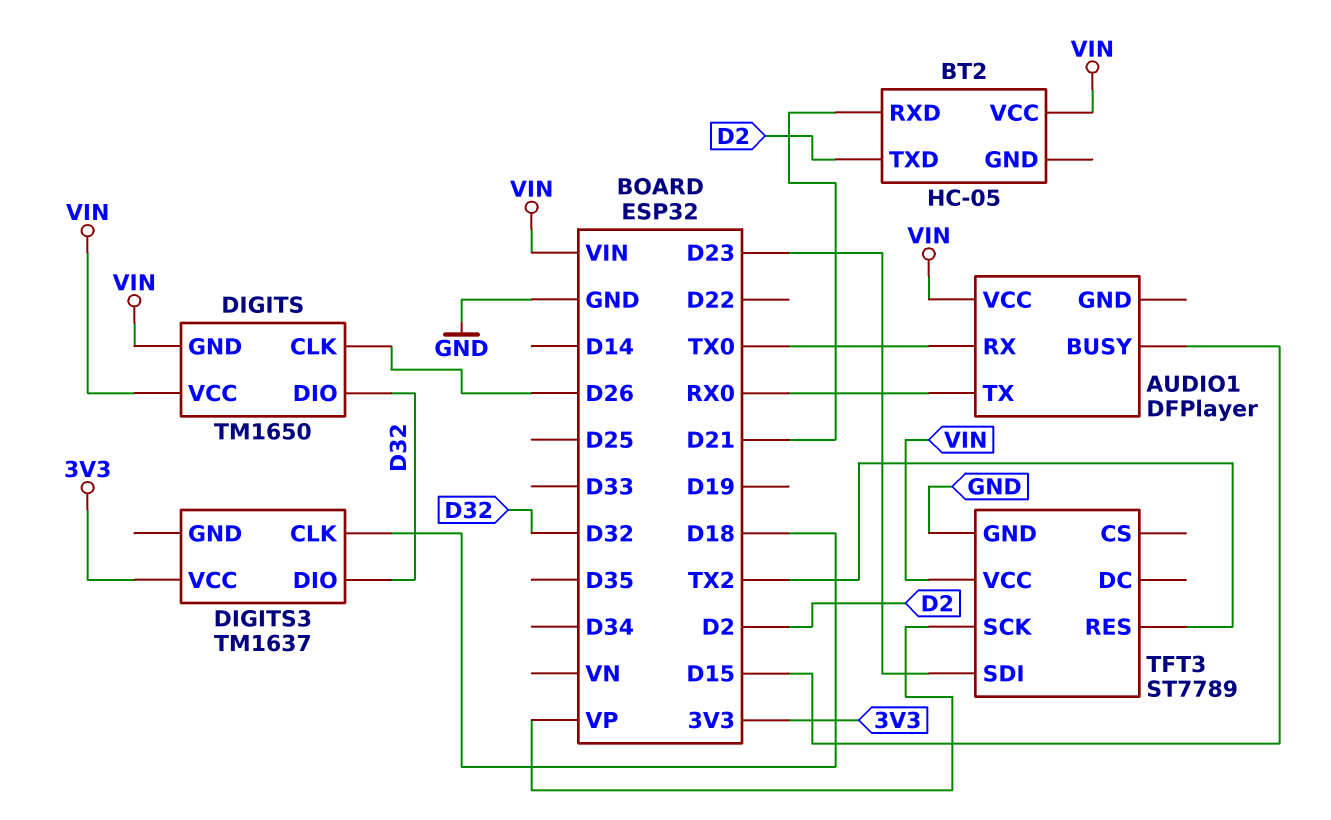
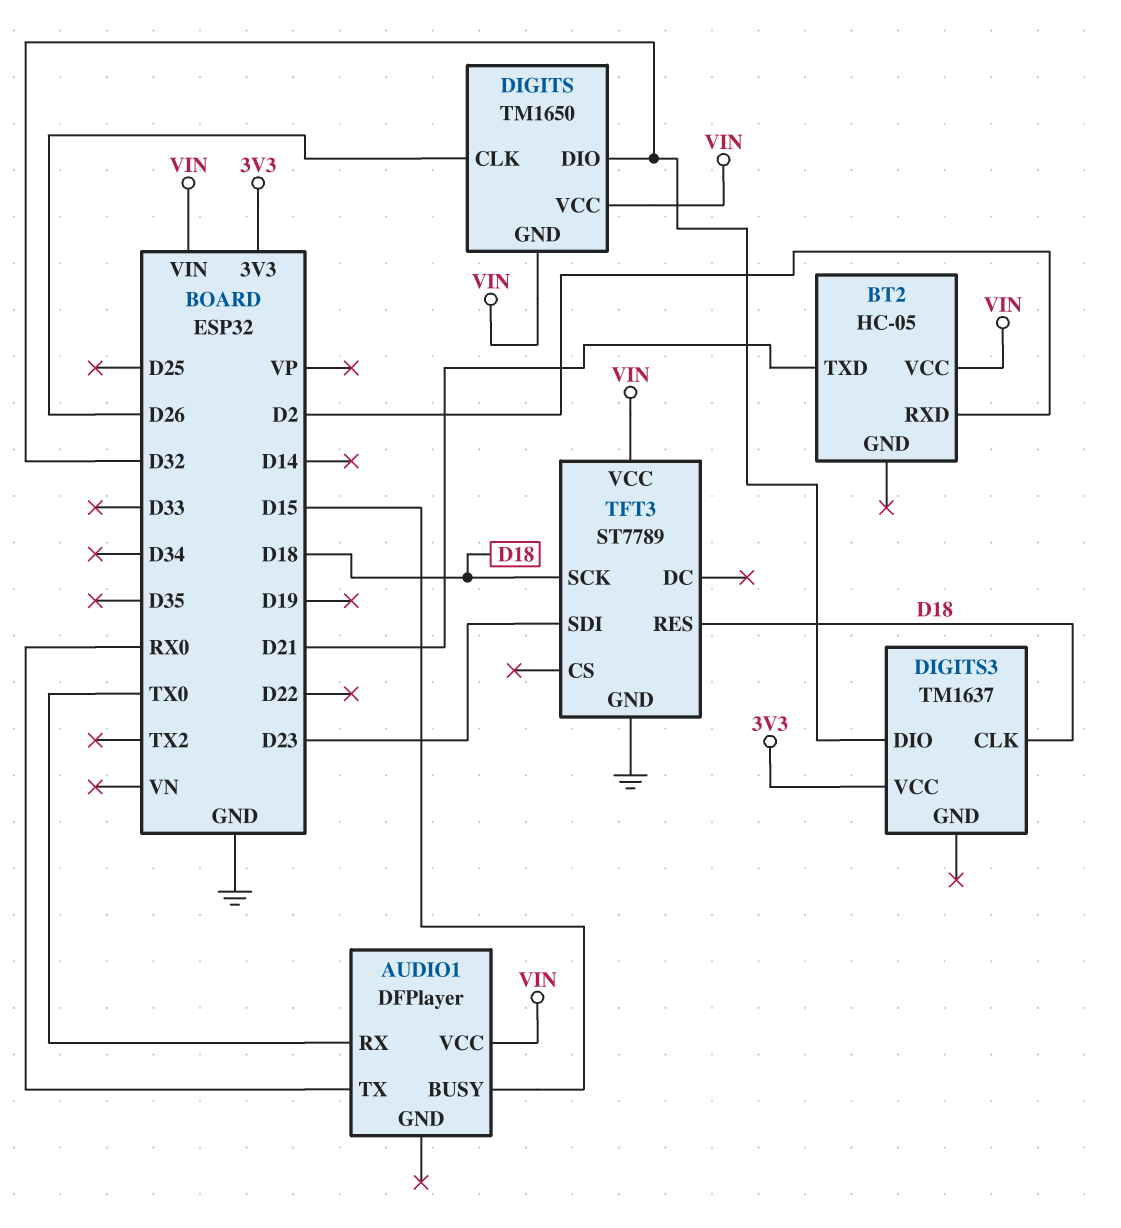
BT2 pin RXD: D21 -> D2
BT2 pin TXD: D2 -> D21
TFT3 pin RES: TX2 -> D18
TFT3 pin SCK: VP -> D18

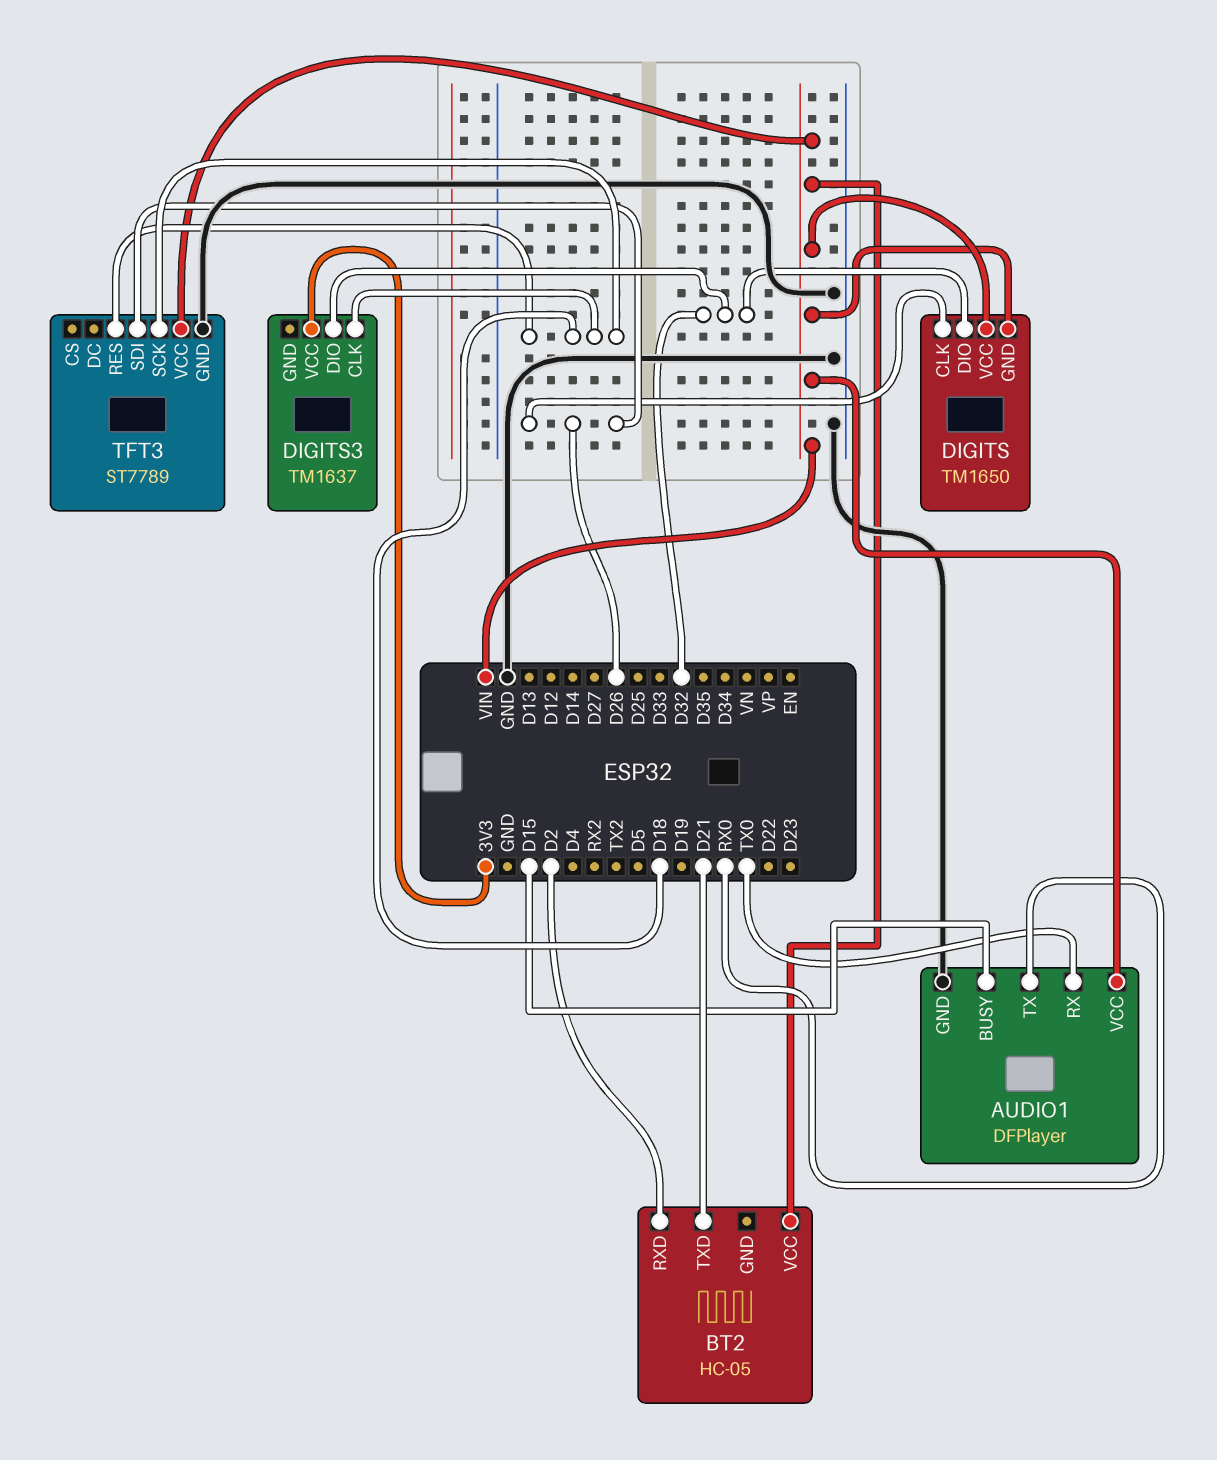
AUDIO1 pin GND: none -> GND
TFT3 pin SDI: D23 -> D26

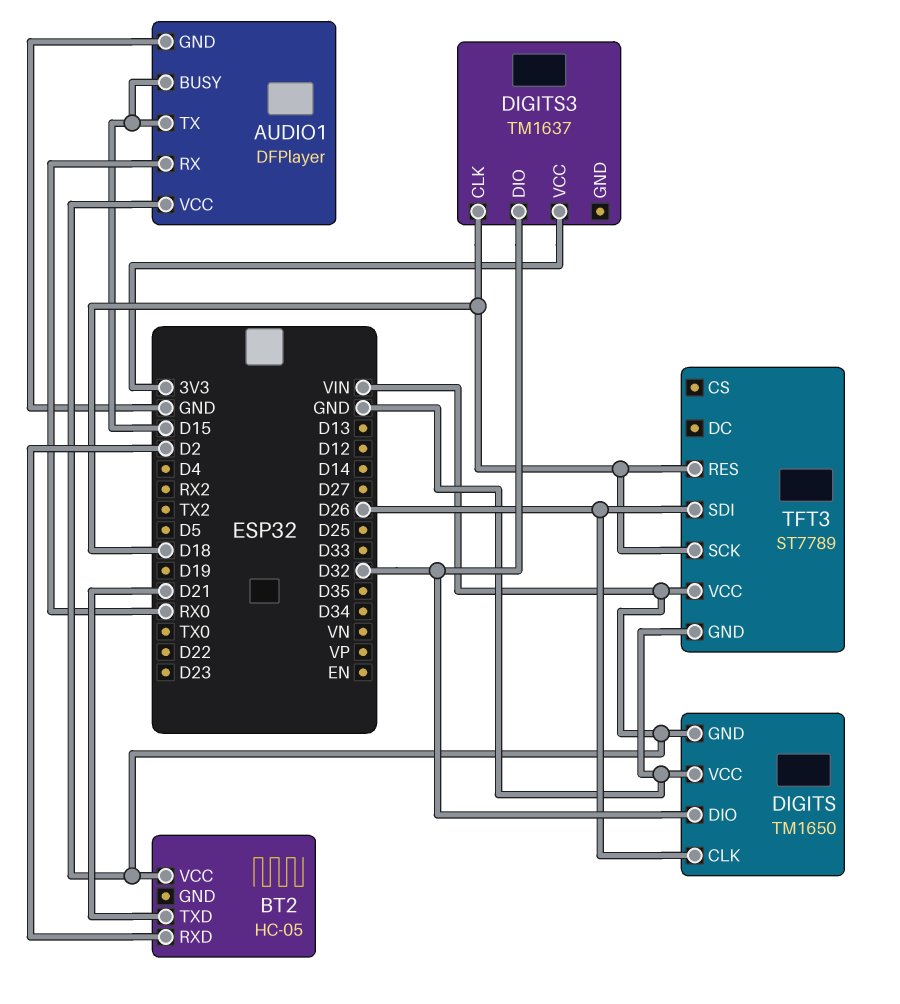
AUDIO1 pin RX: TX0 -> RX0
AUDIO1 pin TX: RX0 -> D15
DIGITS pin VCC: VIN -> GND

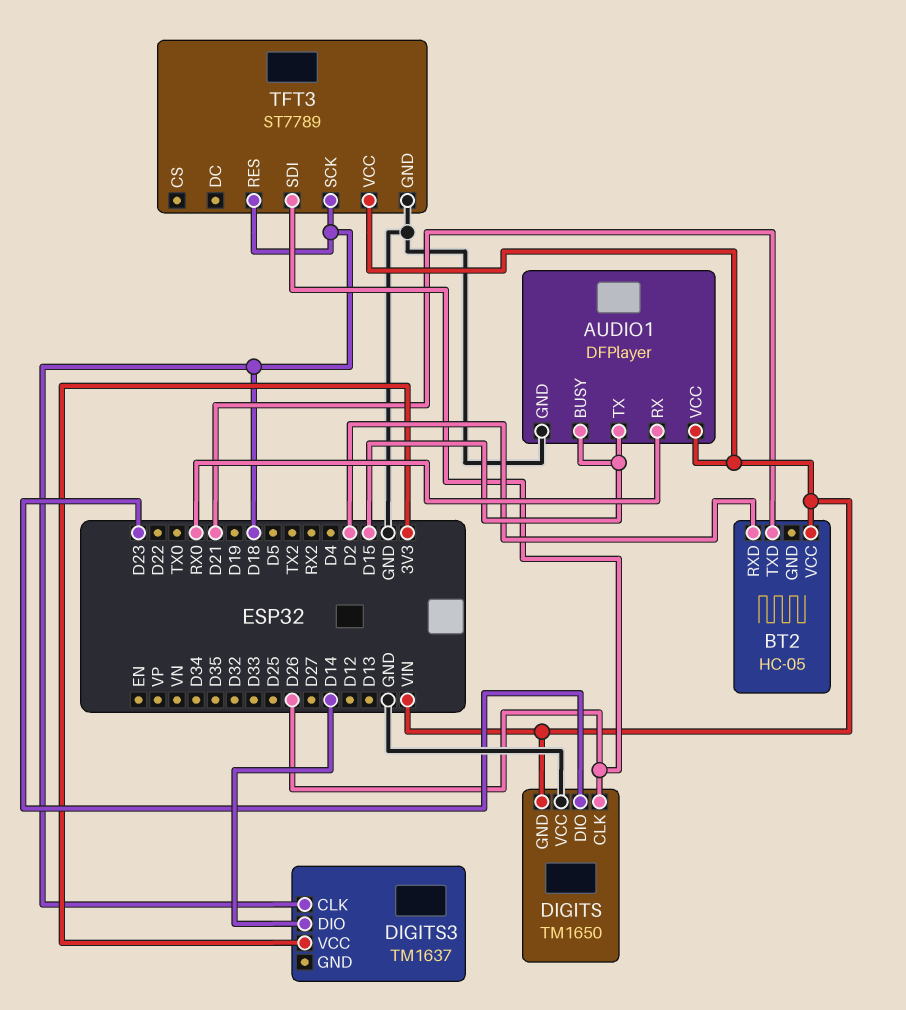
DIGITS pin DIO: D32 -> D23
DIGITS3 pin DIO: D32 -> D14

